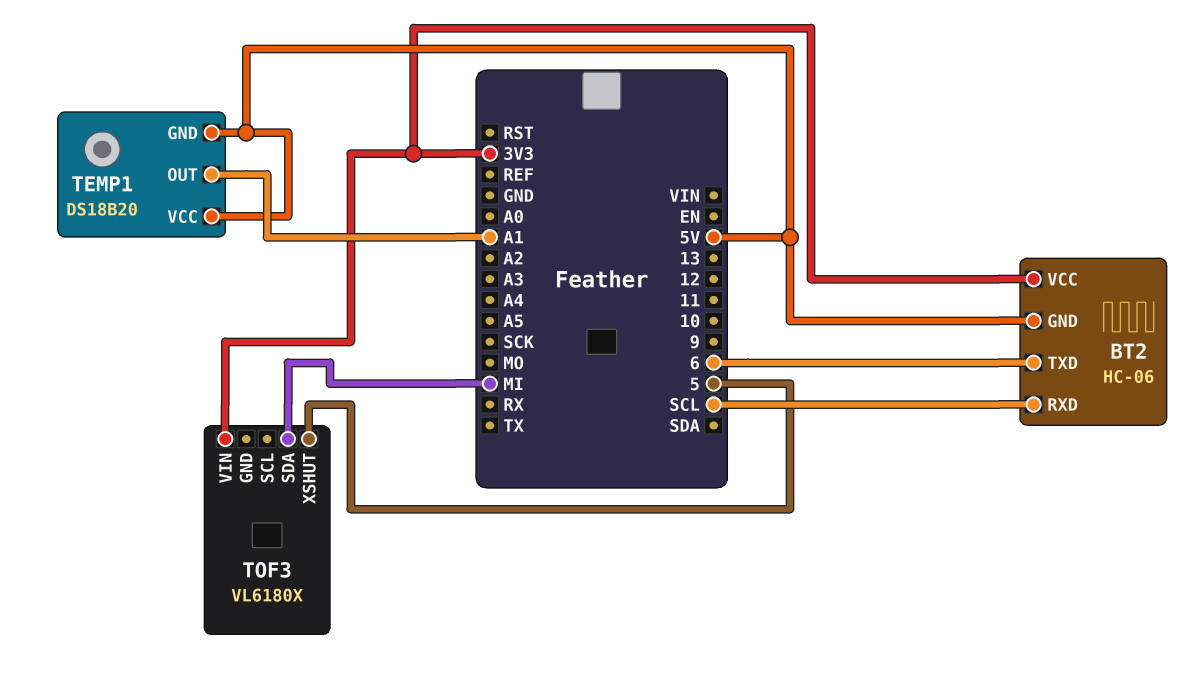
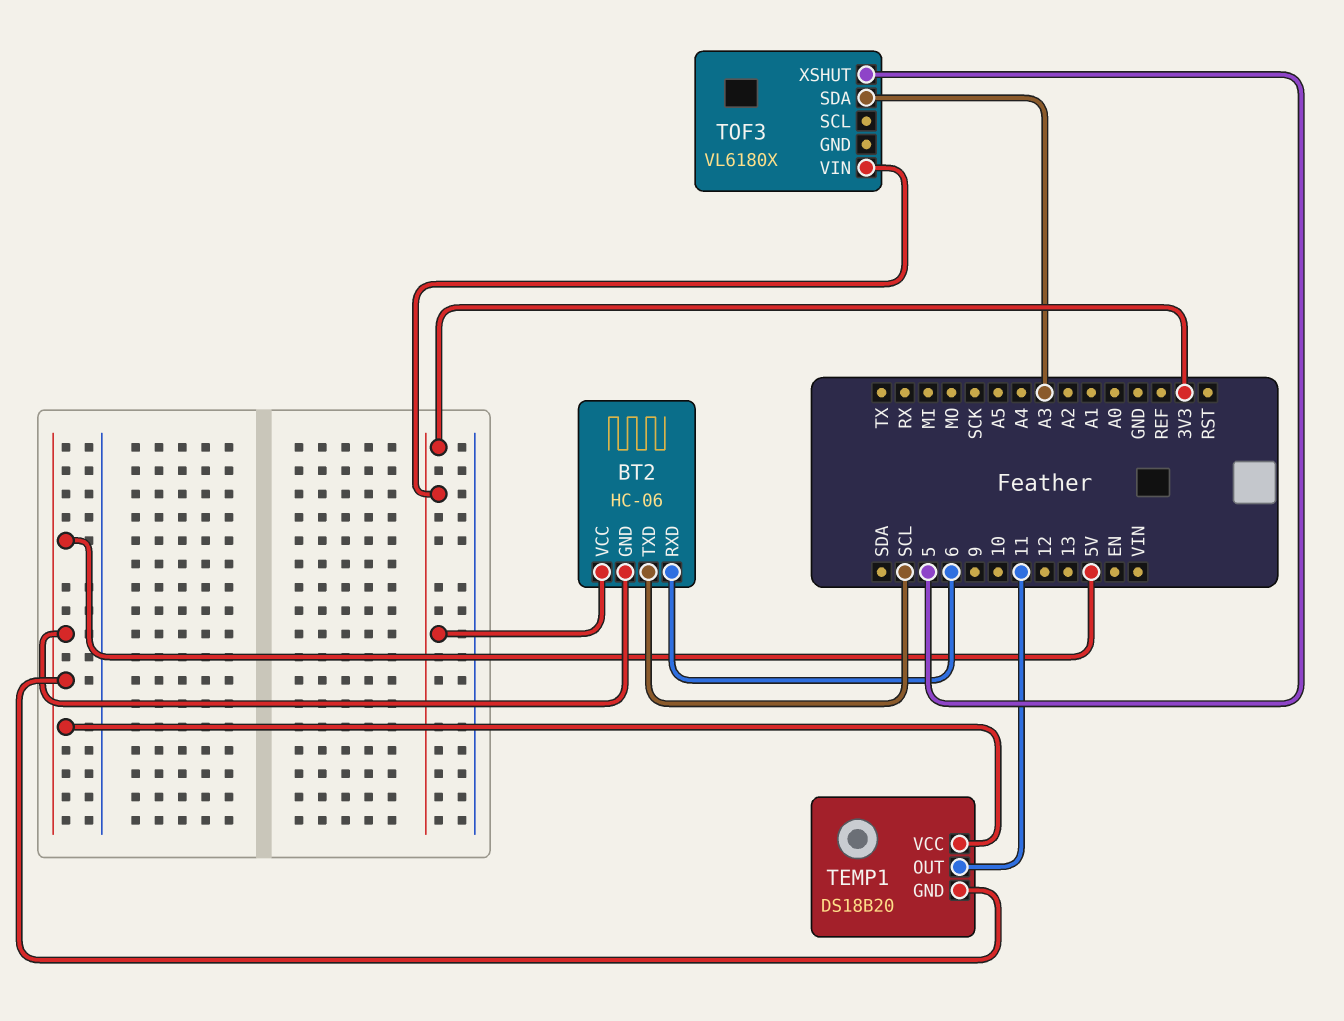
BT2 pin RXD: SCL -> 6
BT2 pin TXD: 6 -> SCL
TEMP1 pin OUT: A1 -> 11
TOF3 pin SDA: MI -> A3

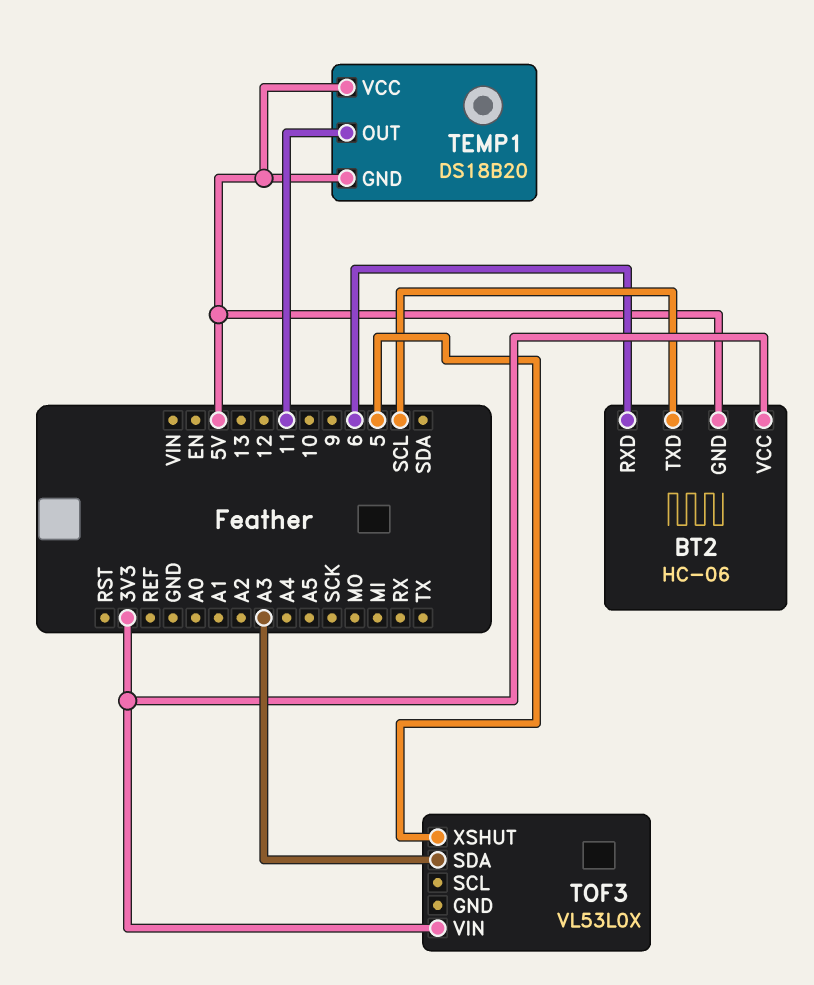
TOF3: VL6180X -> VL53L0X

